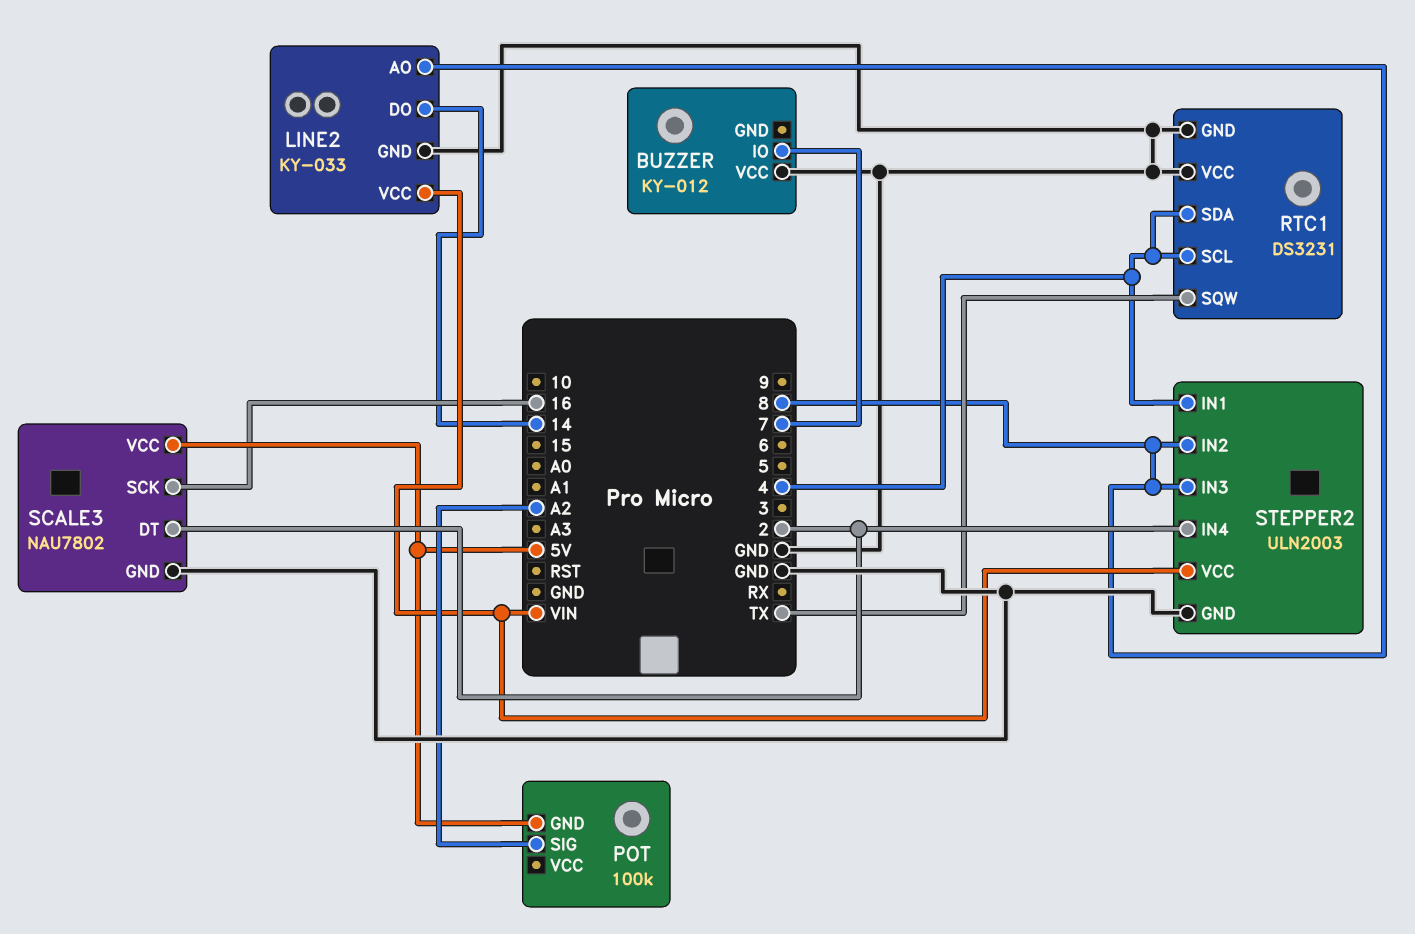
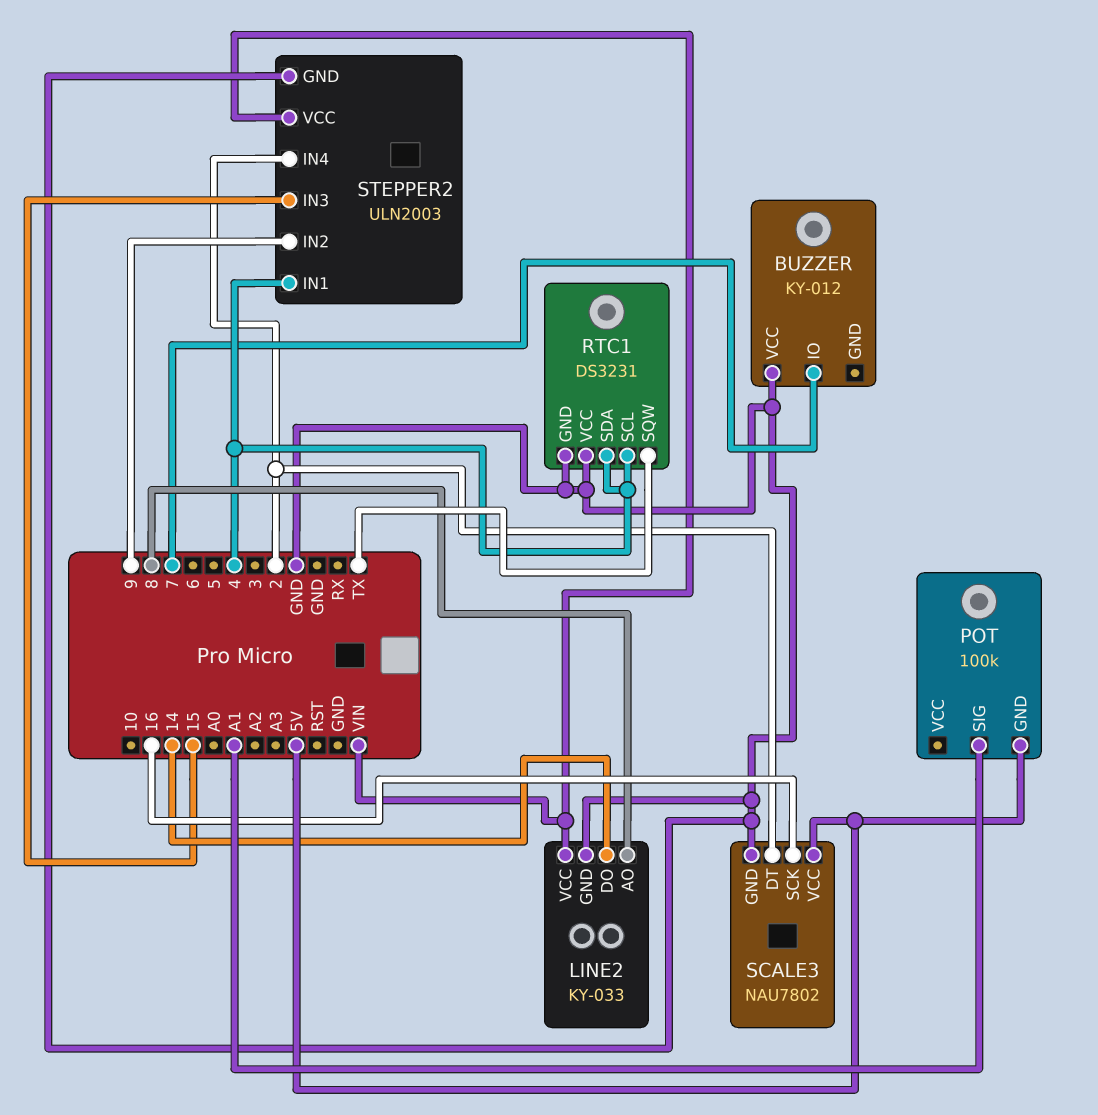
POT pin SIG: A2 -> A1
STEPPER2 pin IN2: 8 -> 9
STEPPER2 pin IN3: 8 -> 15

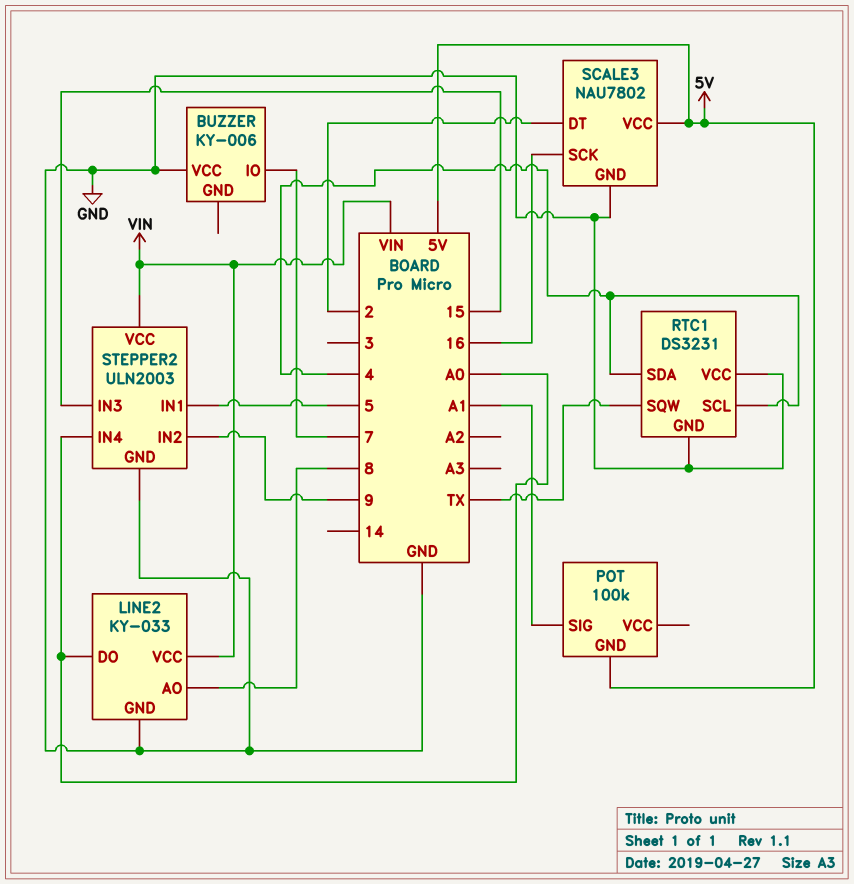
BUZZER: KY-012 -> KY-006
LINE2 pin DO: 14 -> A0
STEPPER2 pin IN1: 4 -> 5
STEPPER2 pin IN4: 2 -> A0

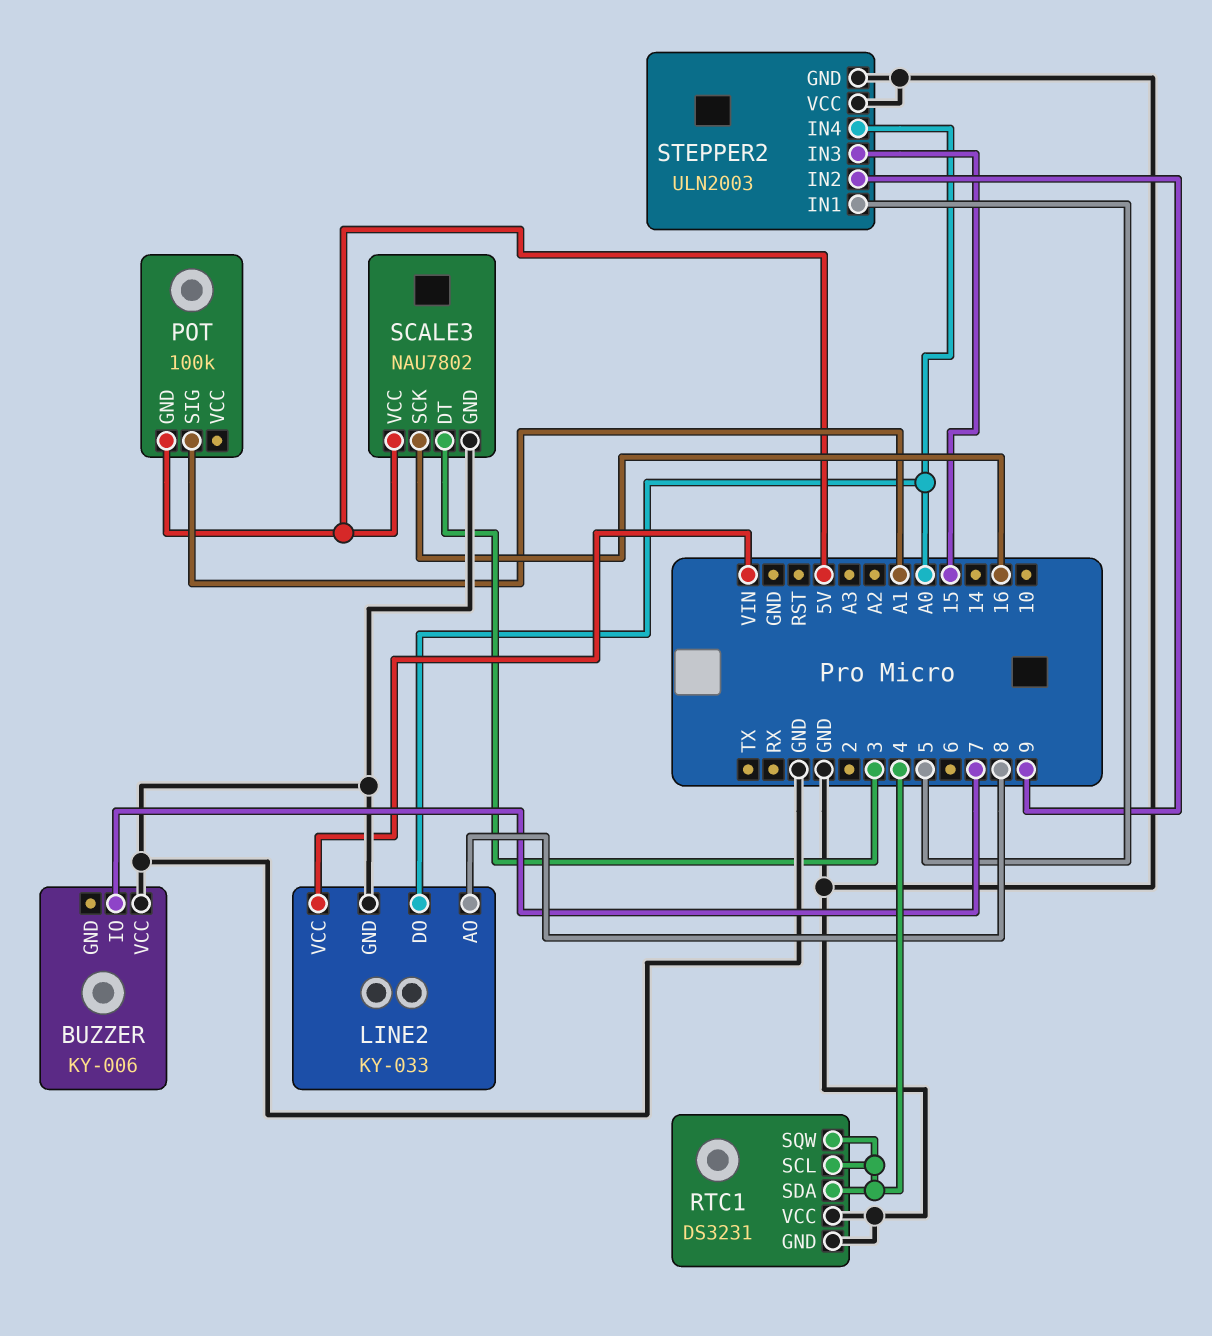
RTC1 pin SQW: TX -> 4
SCALE3 pin DT: 2 -> 3
STEPPER2 pin VCC: VIN -> GND

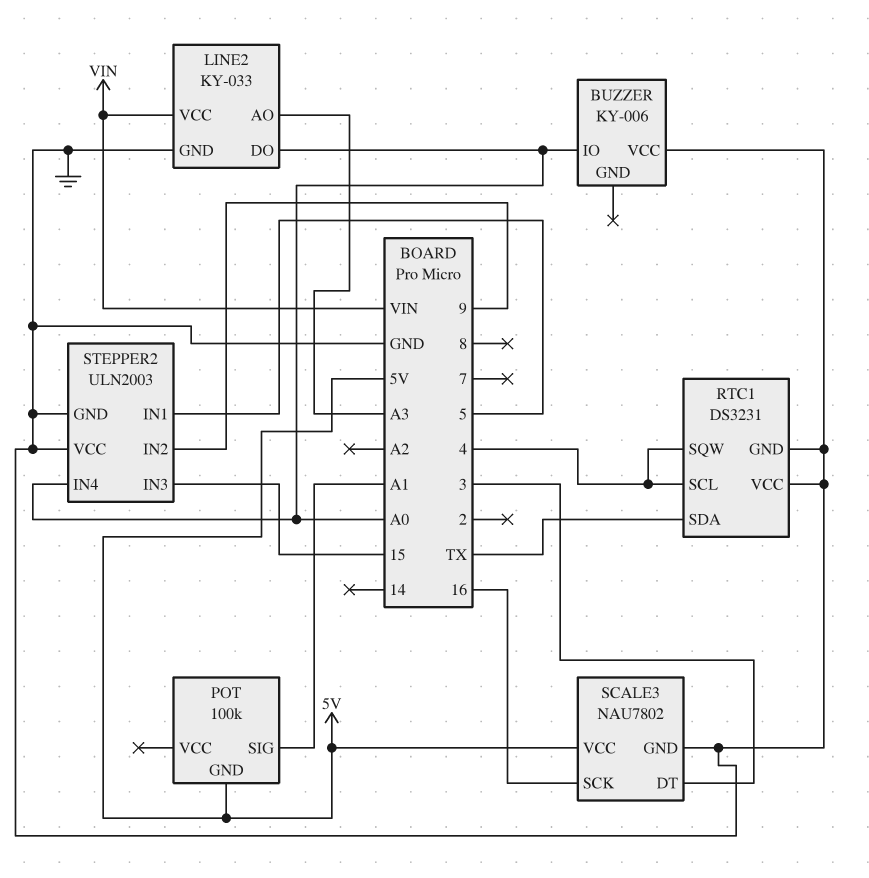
BUZZER pin IO: 7 -> A0
LINE2 pin AO: 8 -> A3
RTC1 pin SDA: 4 -> TX

